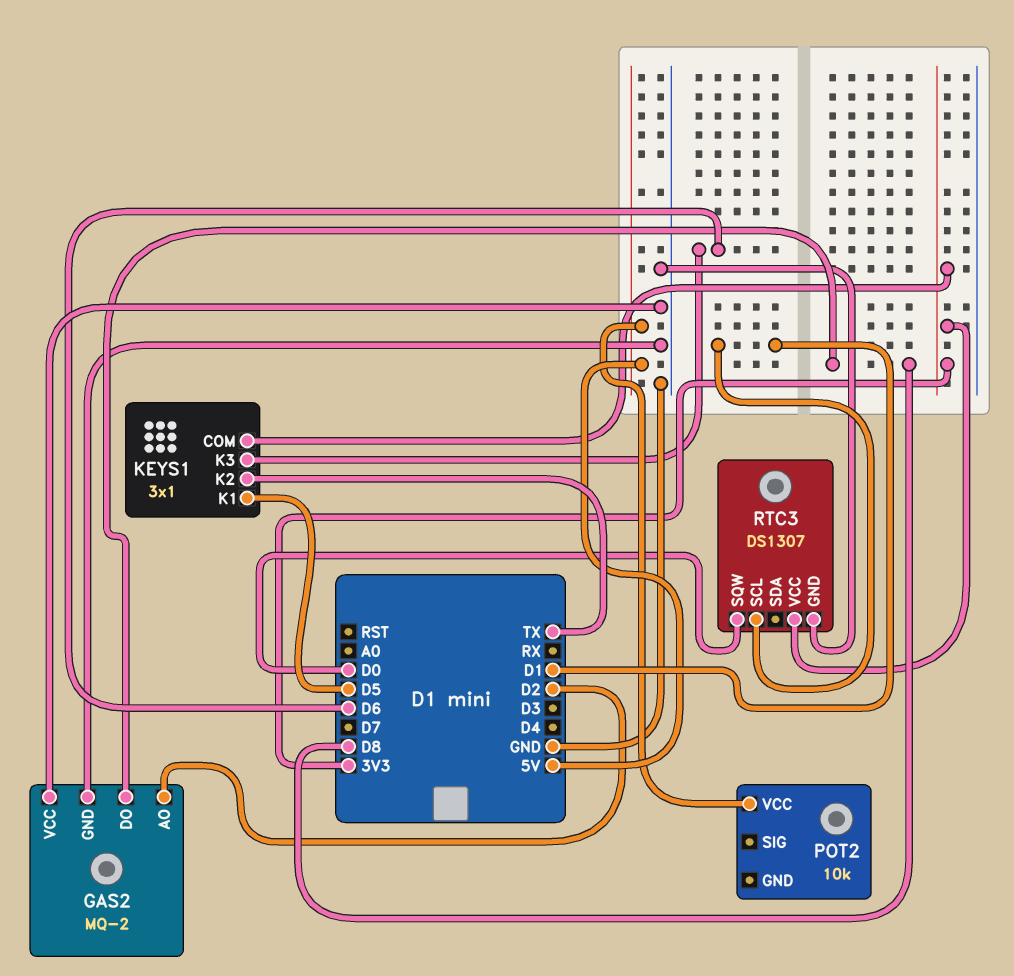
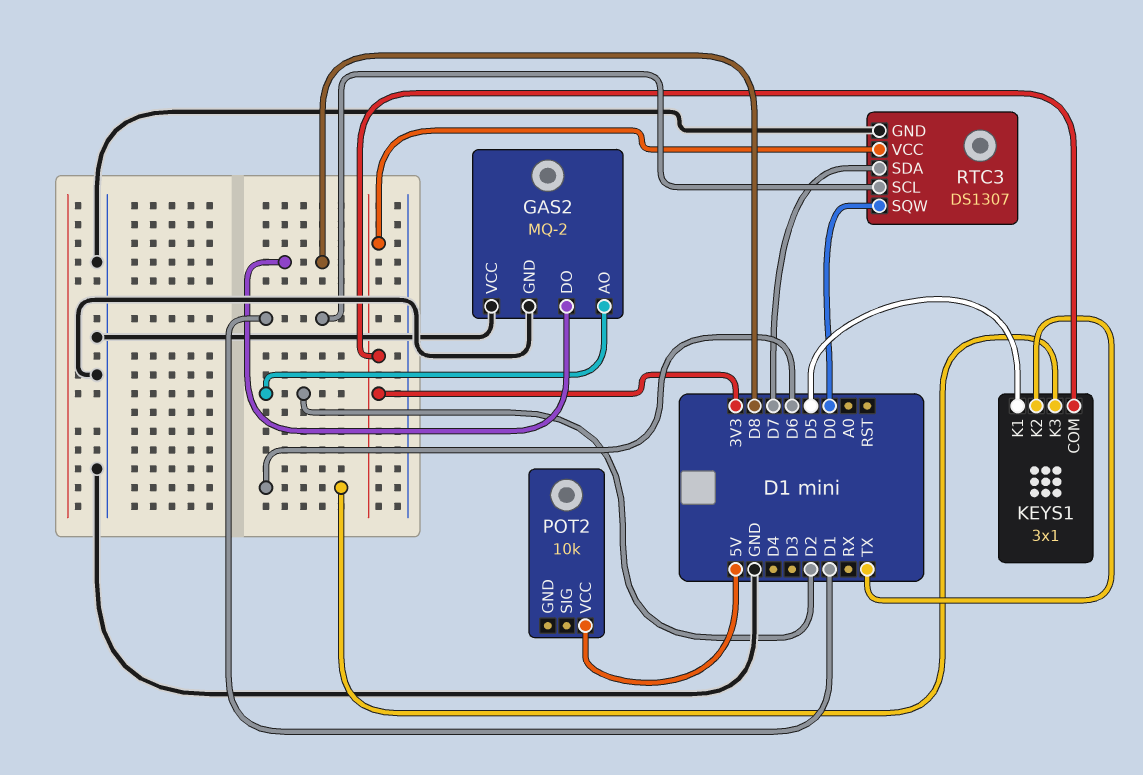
RTC3 pin SDA: none -> D7

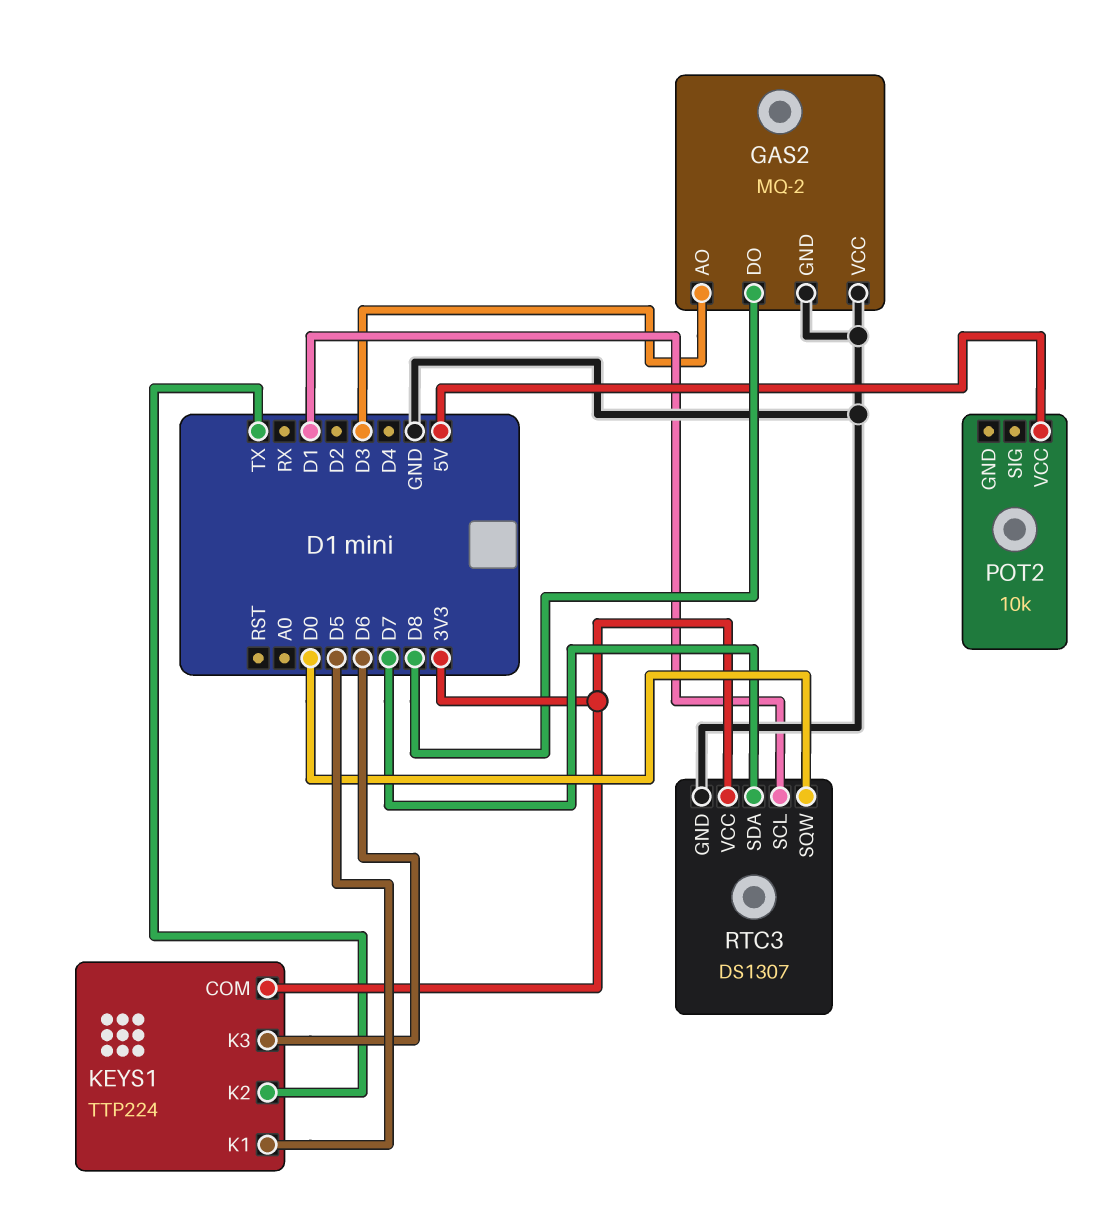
GAS2 pin AO: D2 -> D3
KEYS1: 3x1 -> TTP224

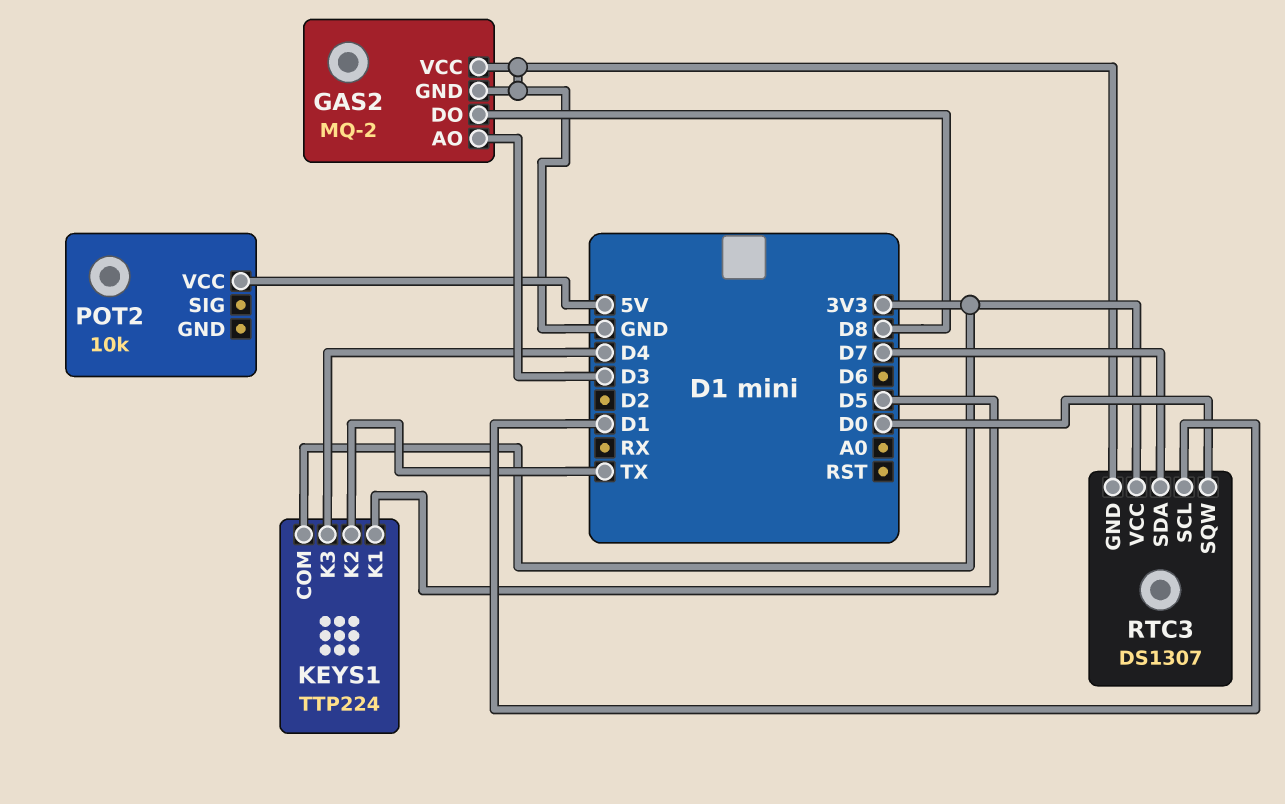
KEYS1 pin K3: D6 -> D4

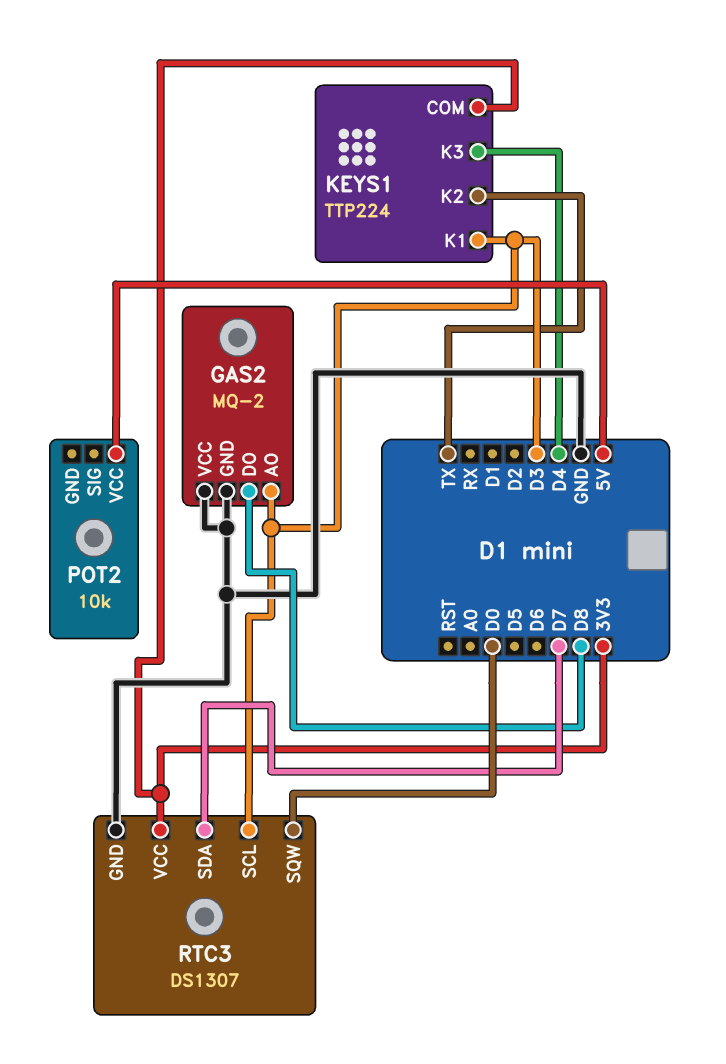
KEYS1 pin K1: D5 -> D3
RTC3 pin SCL: D1 -> D3

